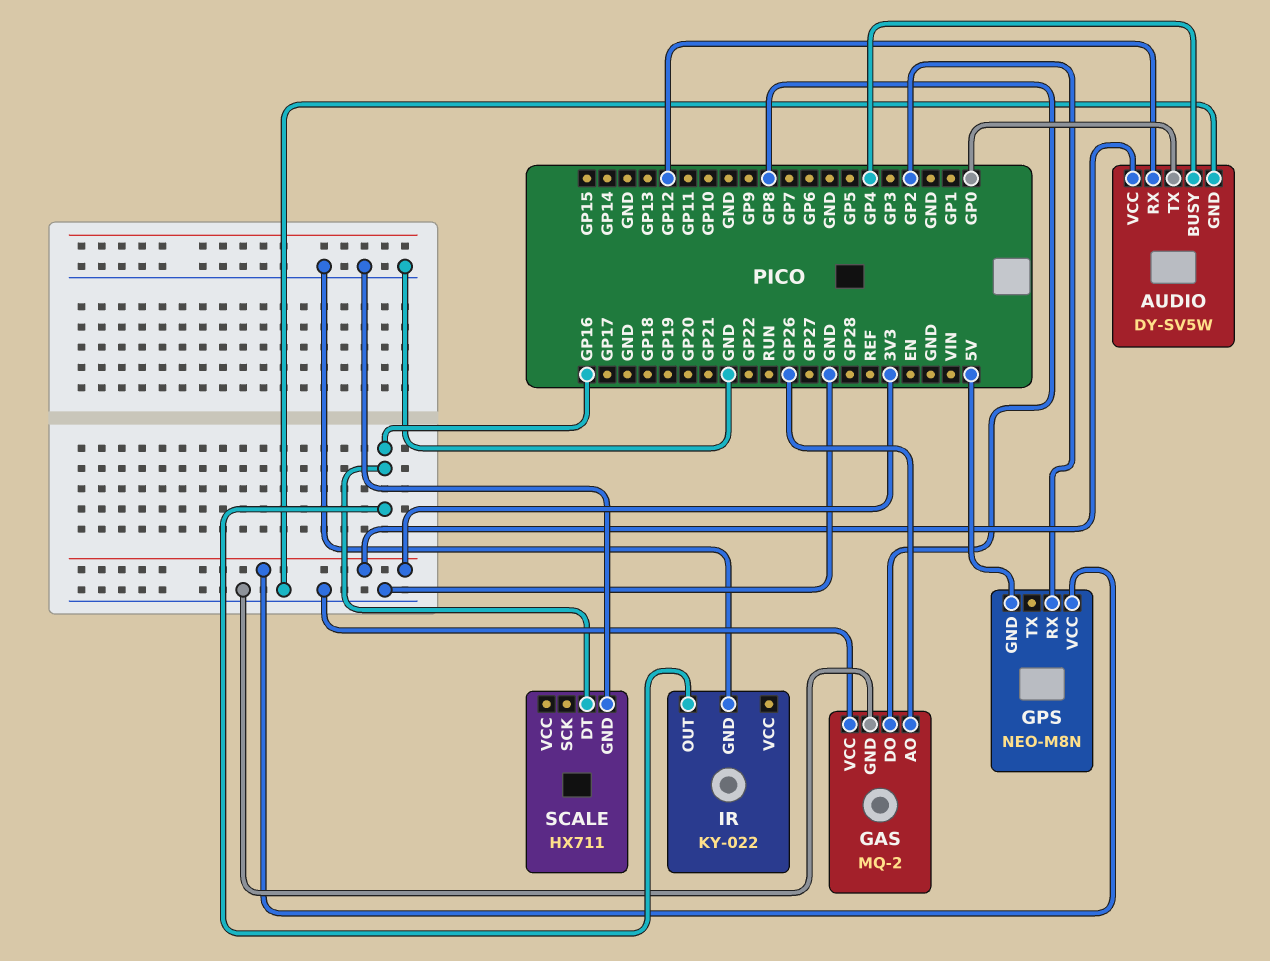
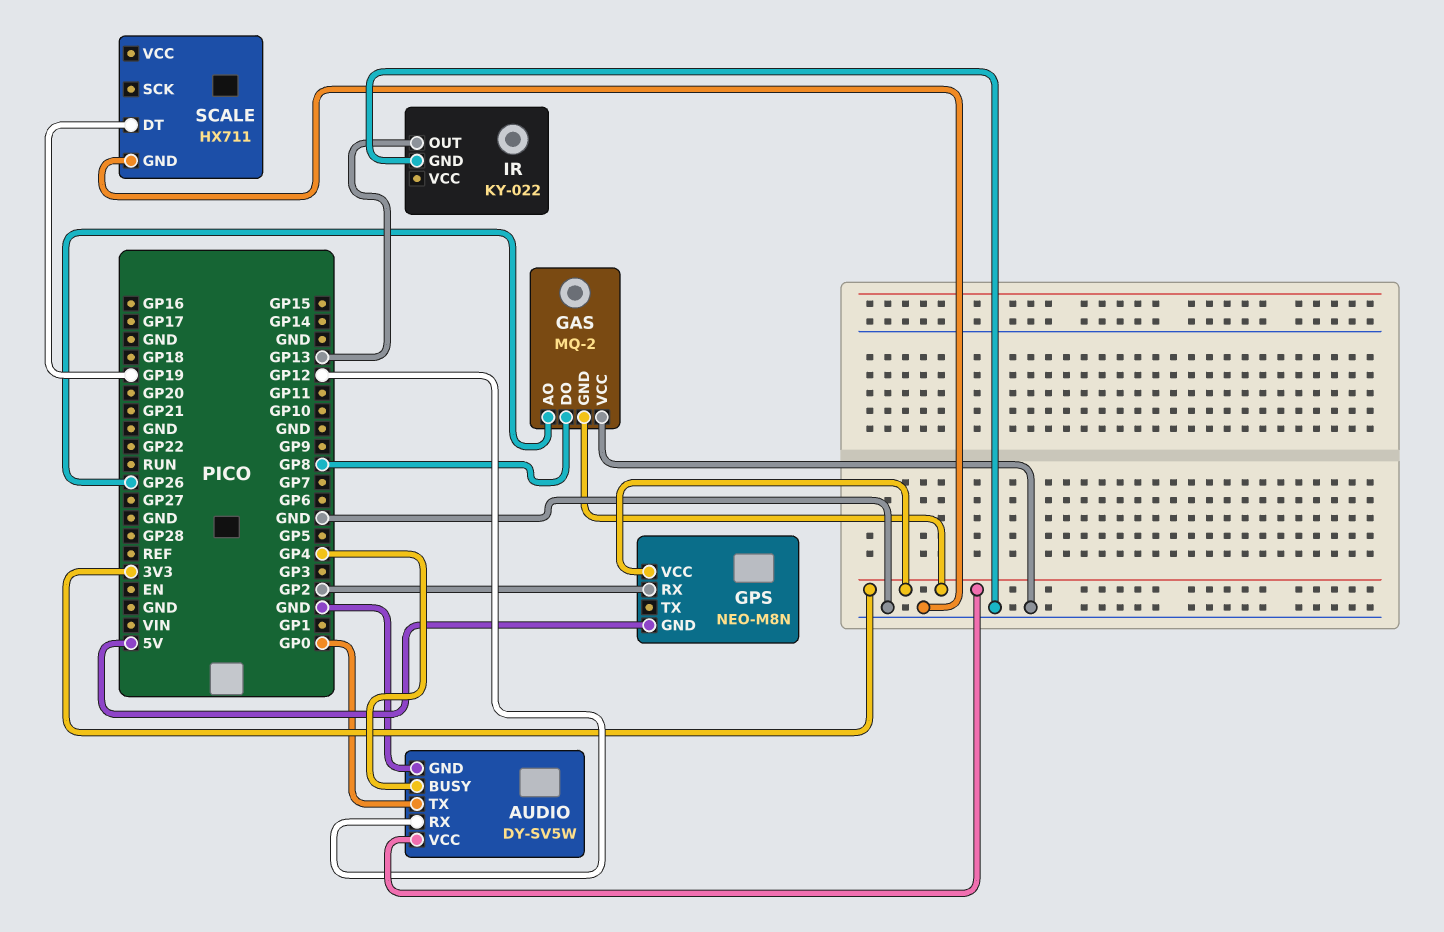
GAS pin GND: GND -> 3V3
IR pin OUT: GP16 -> GP13
SCALE pin DT: GP16 -> GP19

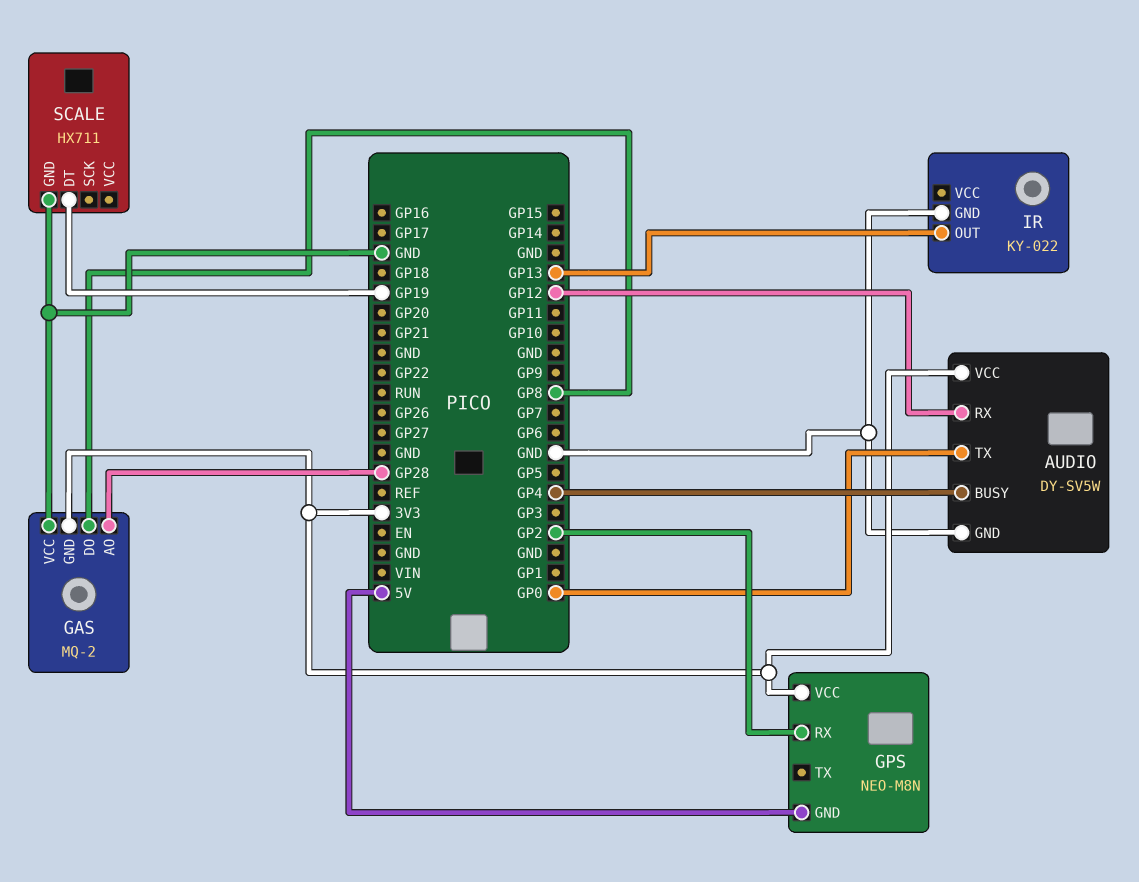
GAS pin AO: GP26 -> GP28

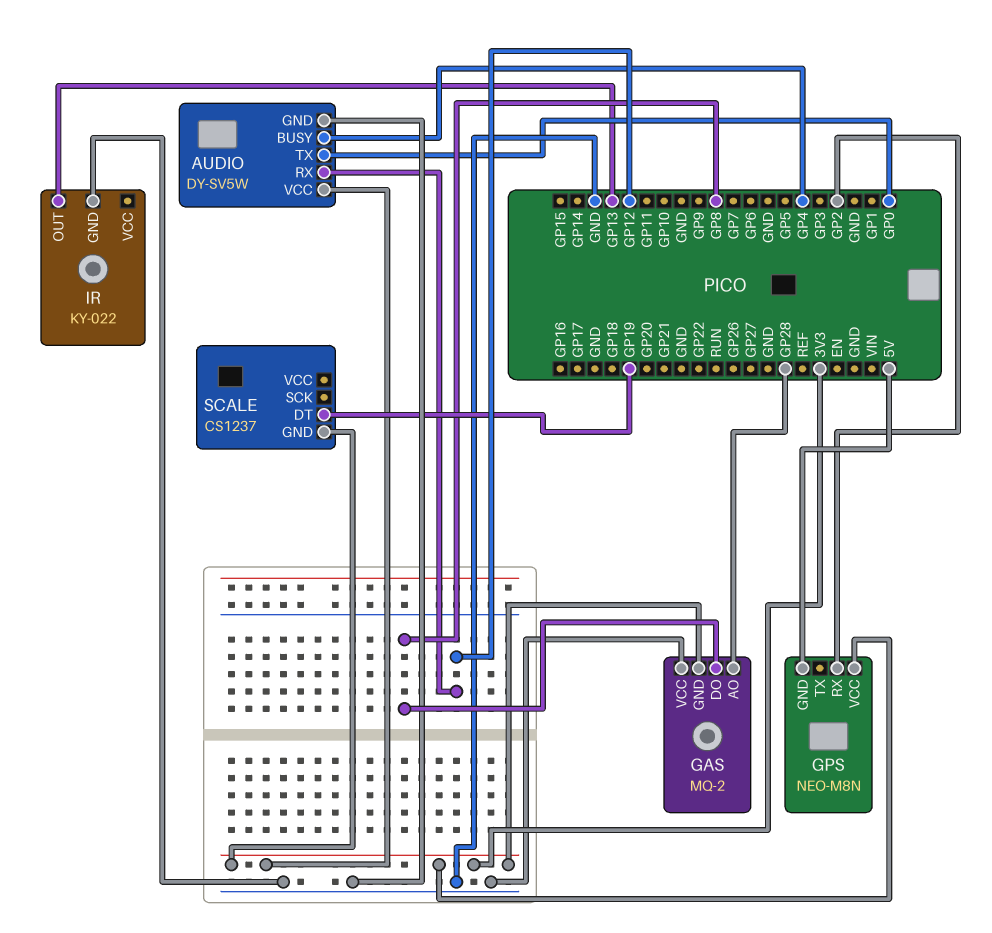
SCALE: HX711 -> CS1237
SCALE pin GND: GND -> 3V3

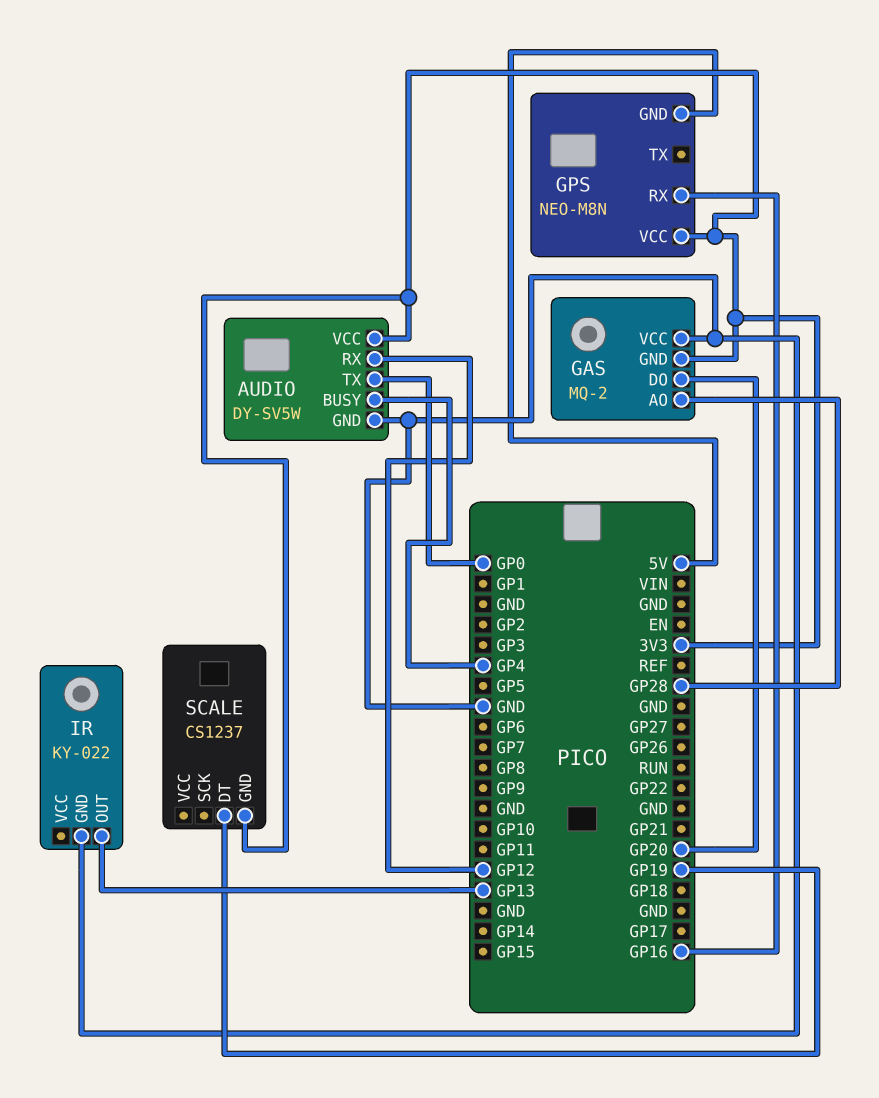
GAS pin DO: GP8 -> GP20
GPS pin RX: GP2 -> GP16

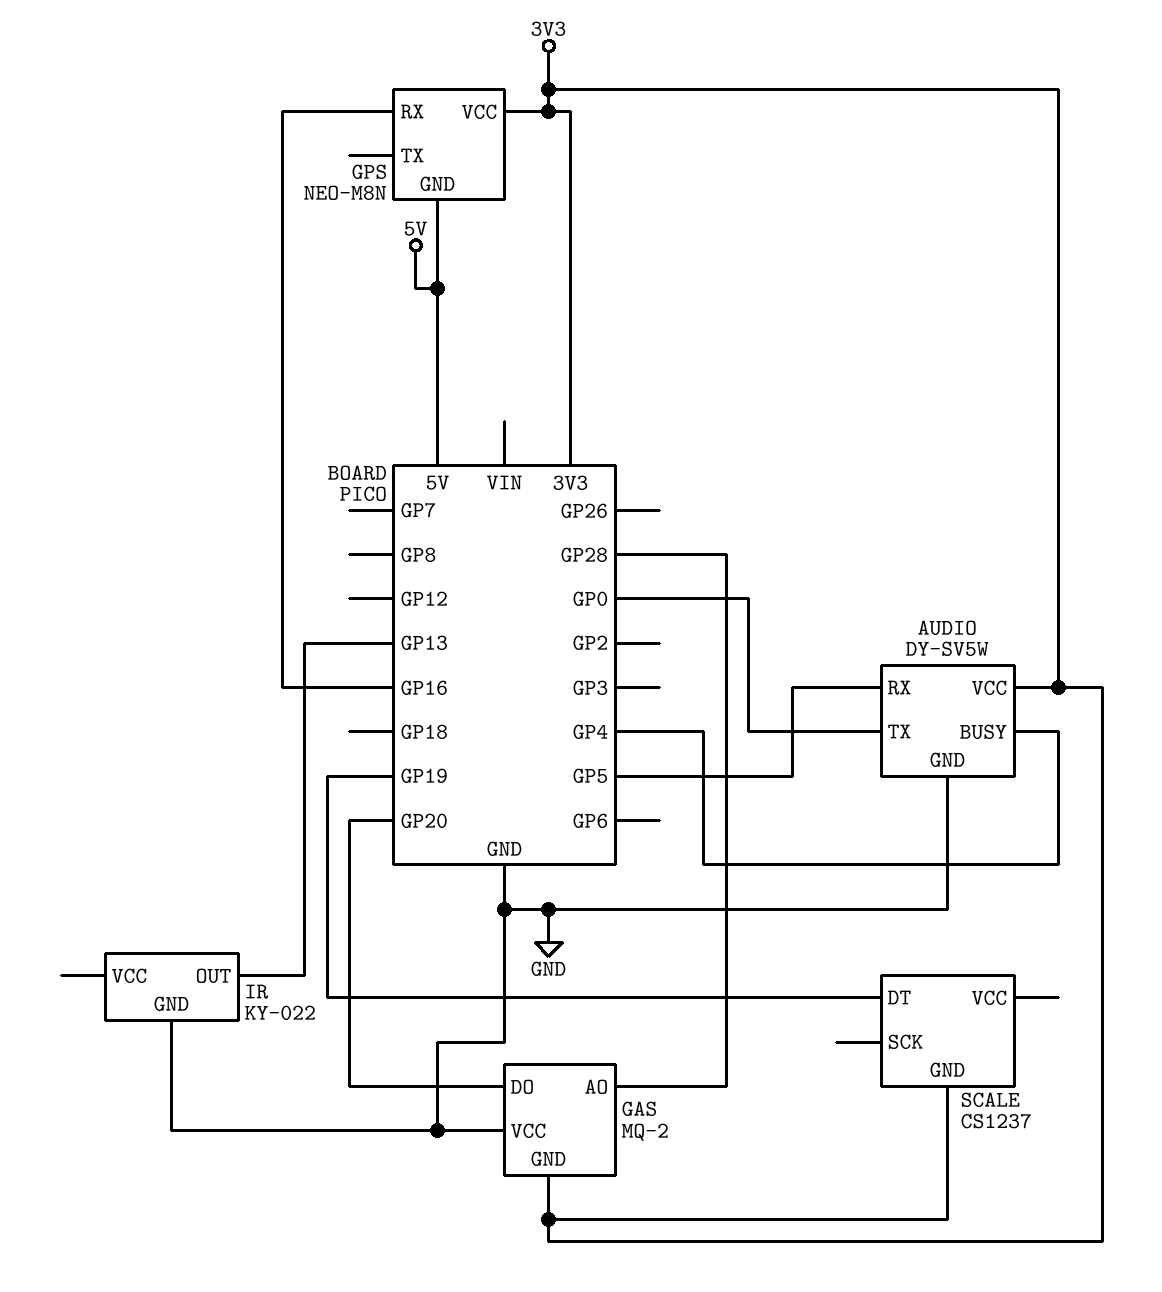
AUDIO pin RX: GP12 -> GP5

